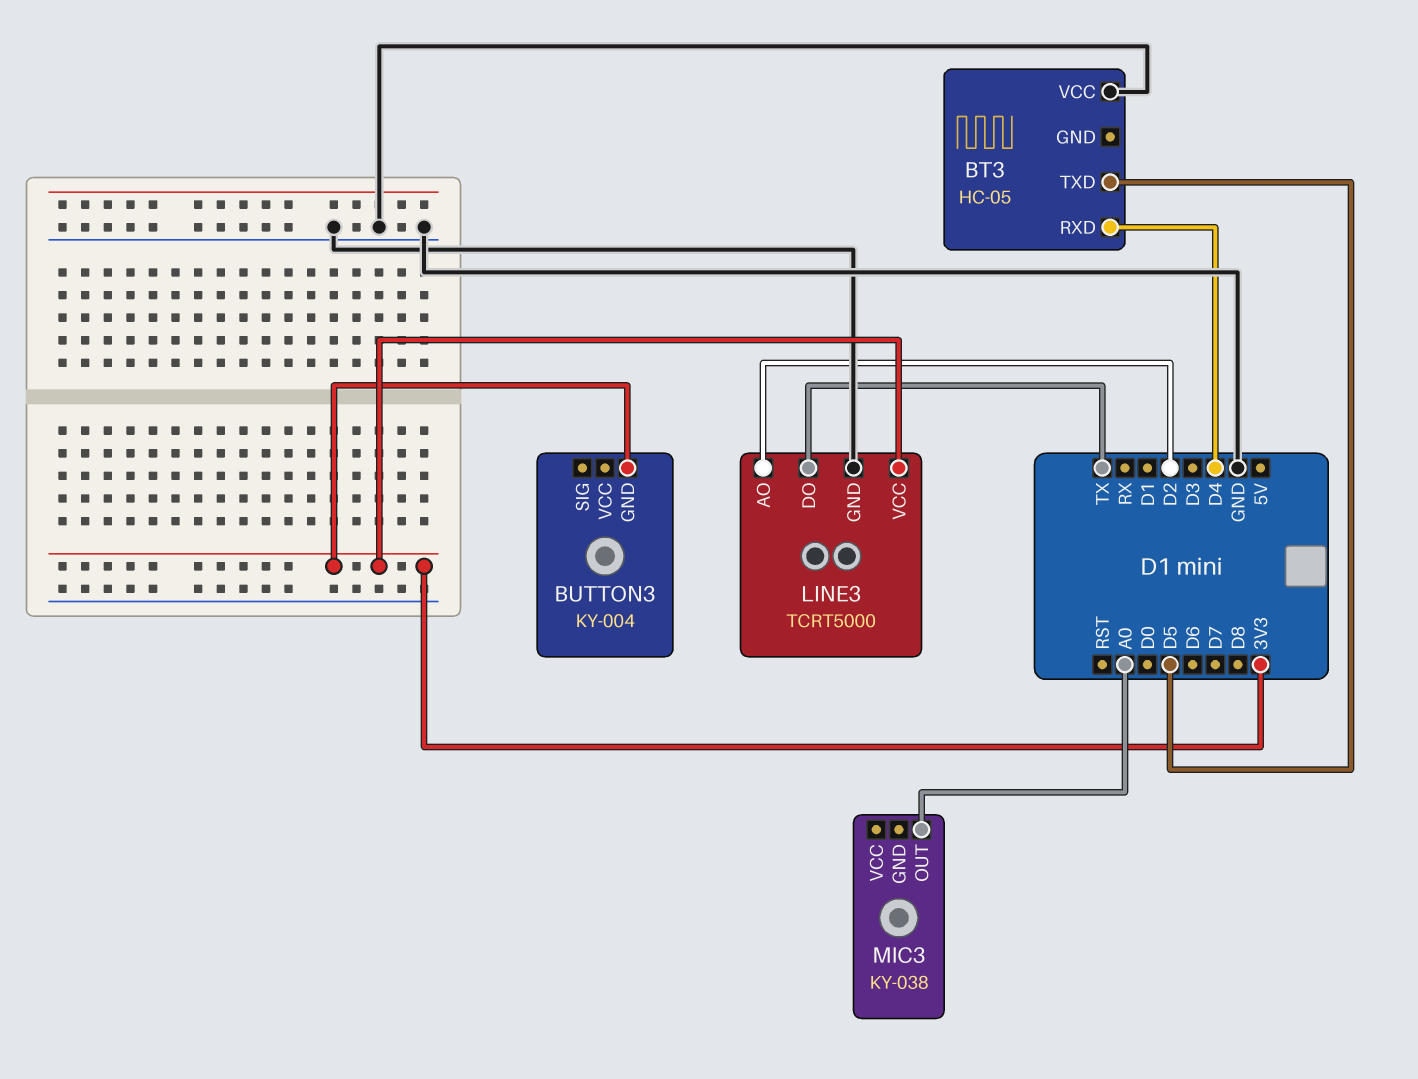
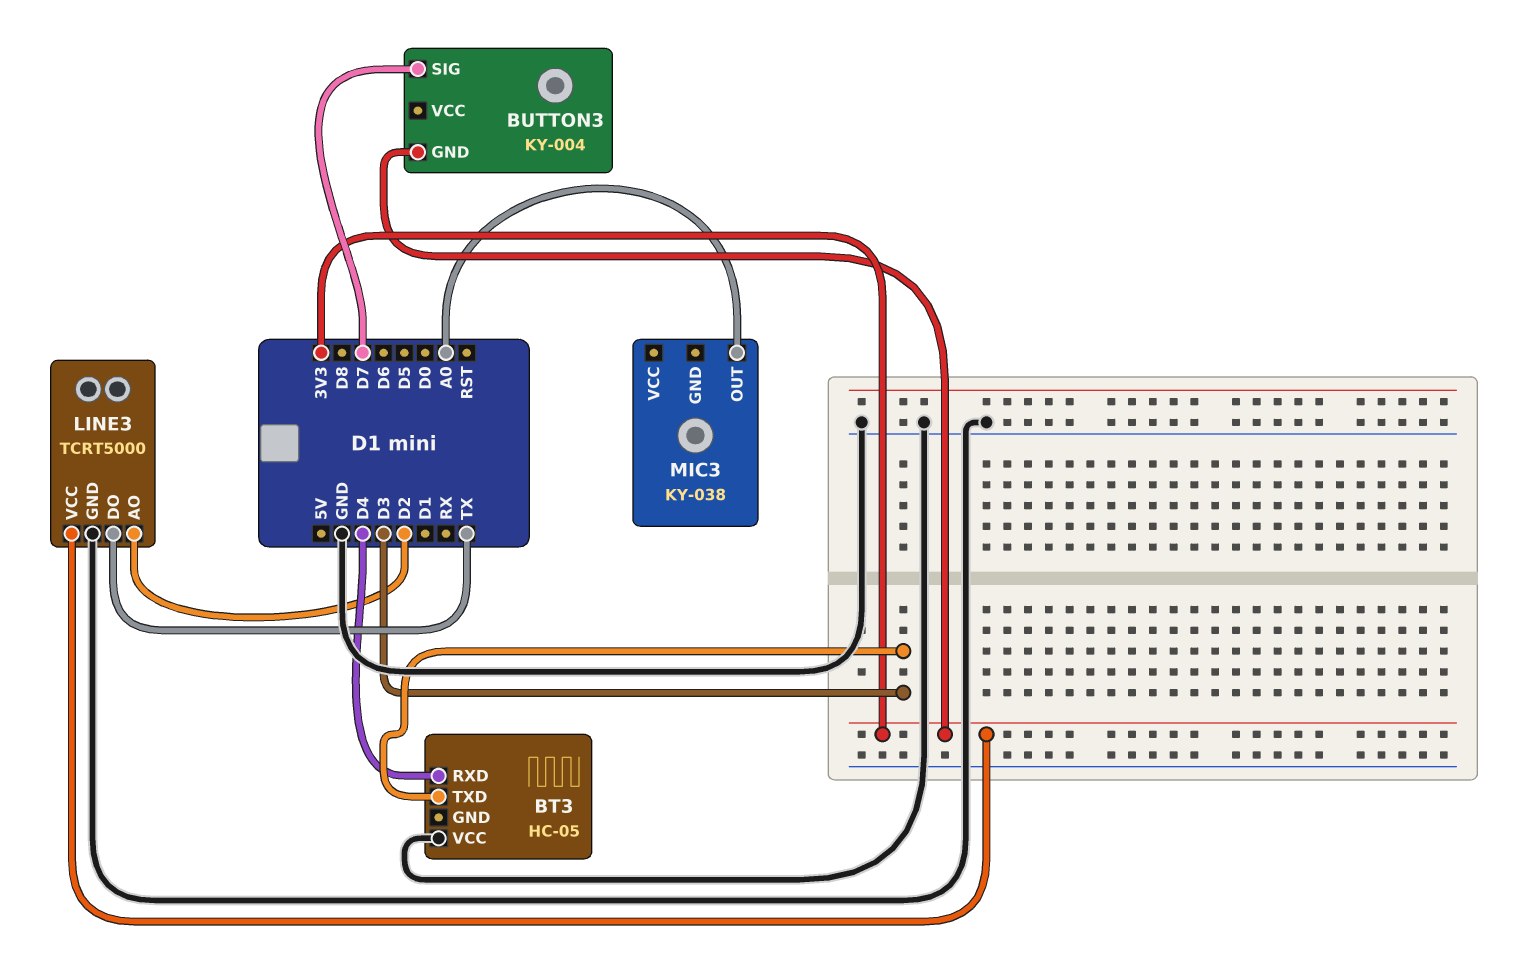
BT3 pin TXD: D5 -> D3
BUTTON3 pin SIG: none -> D7

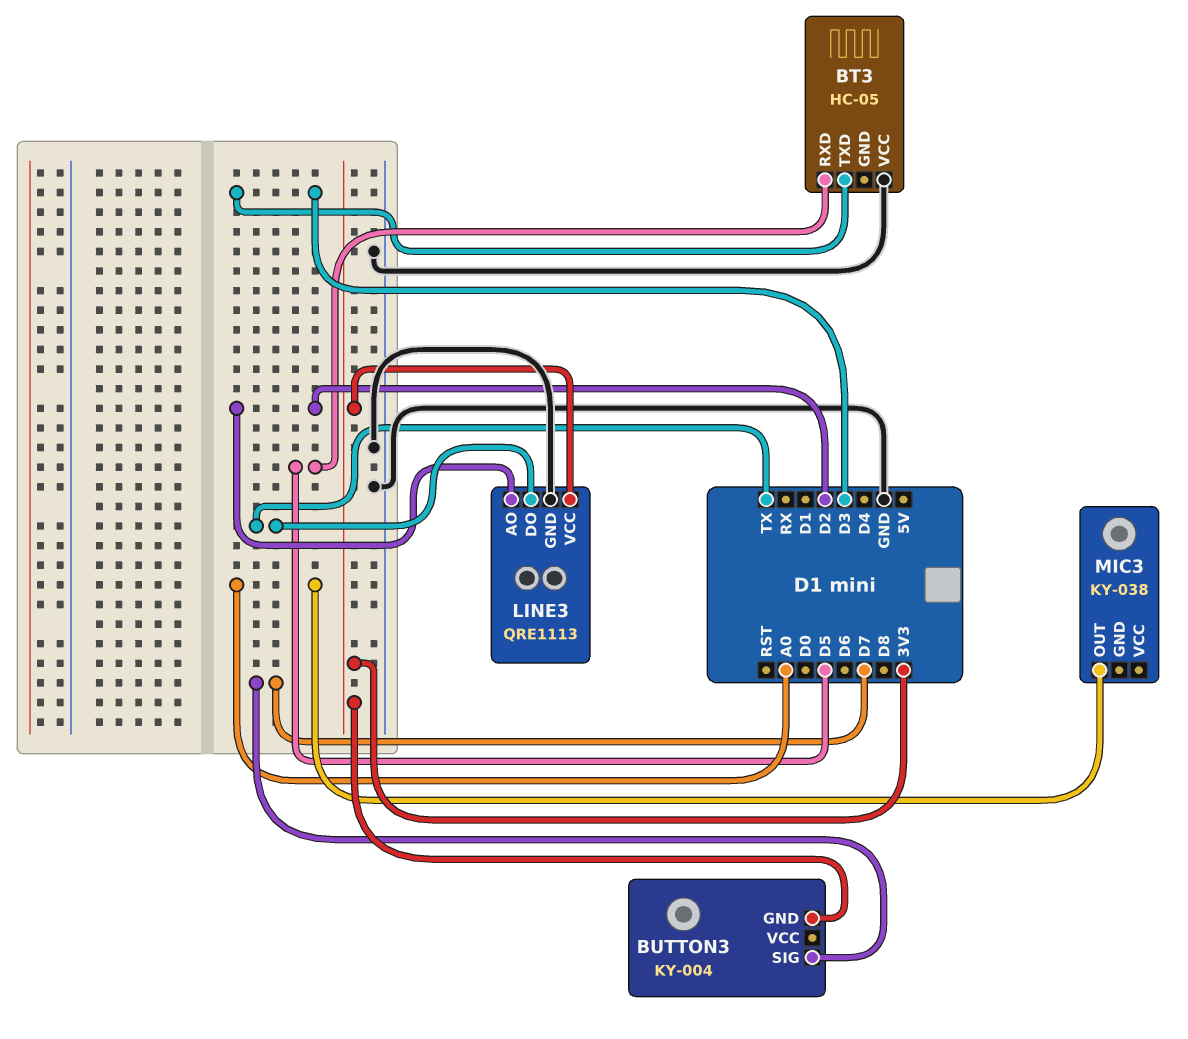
BT3 pin RXD: D4 -> D5
LINE3: TCRT5000 -> QRE1113

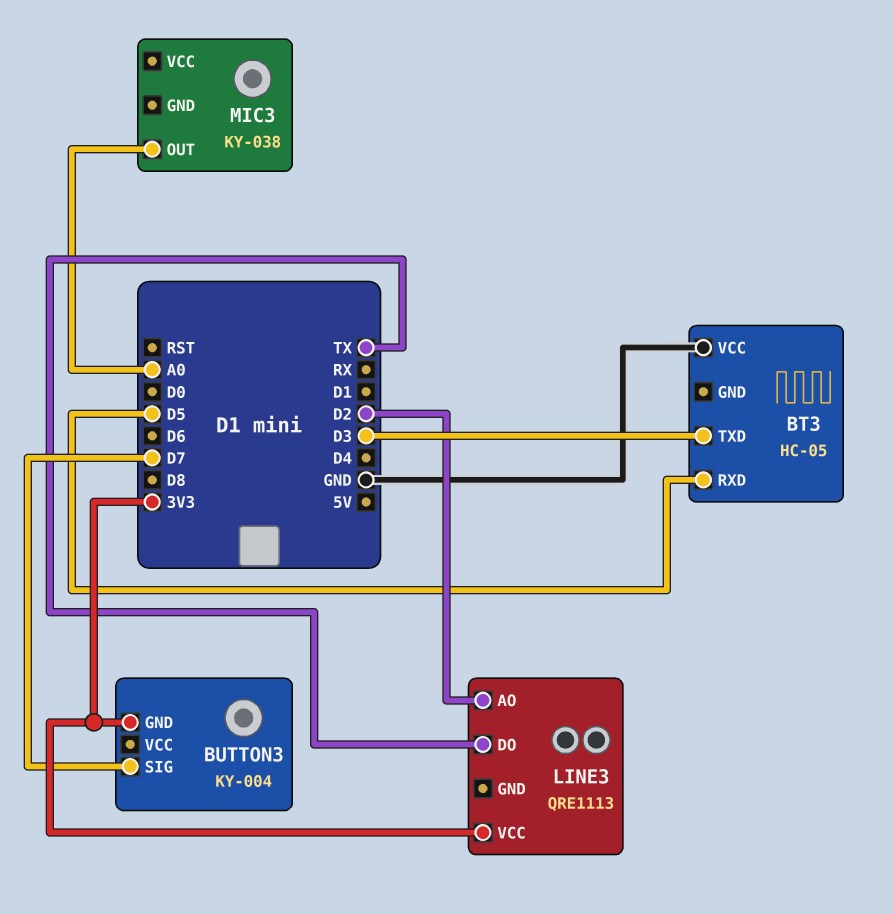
LINE3 pin GND: GND -> none

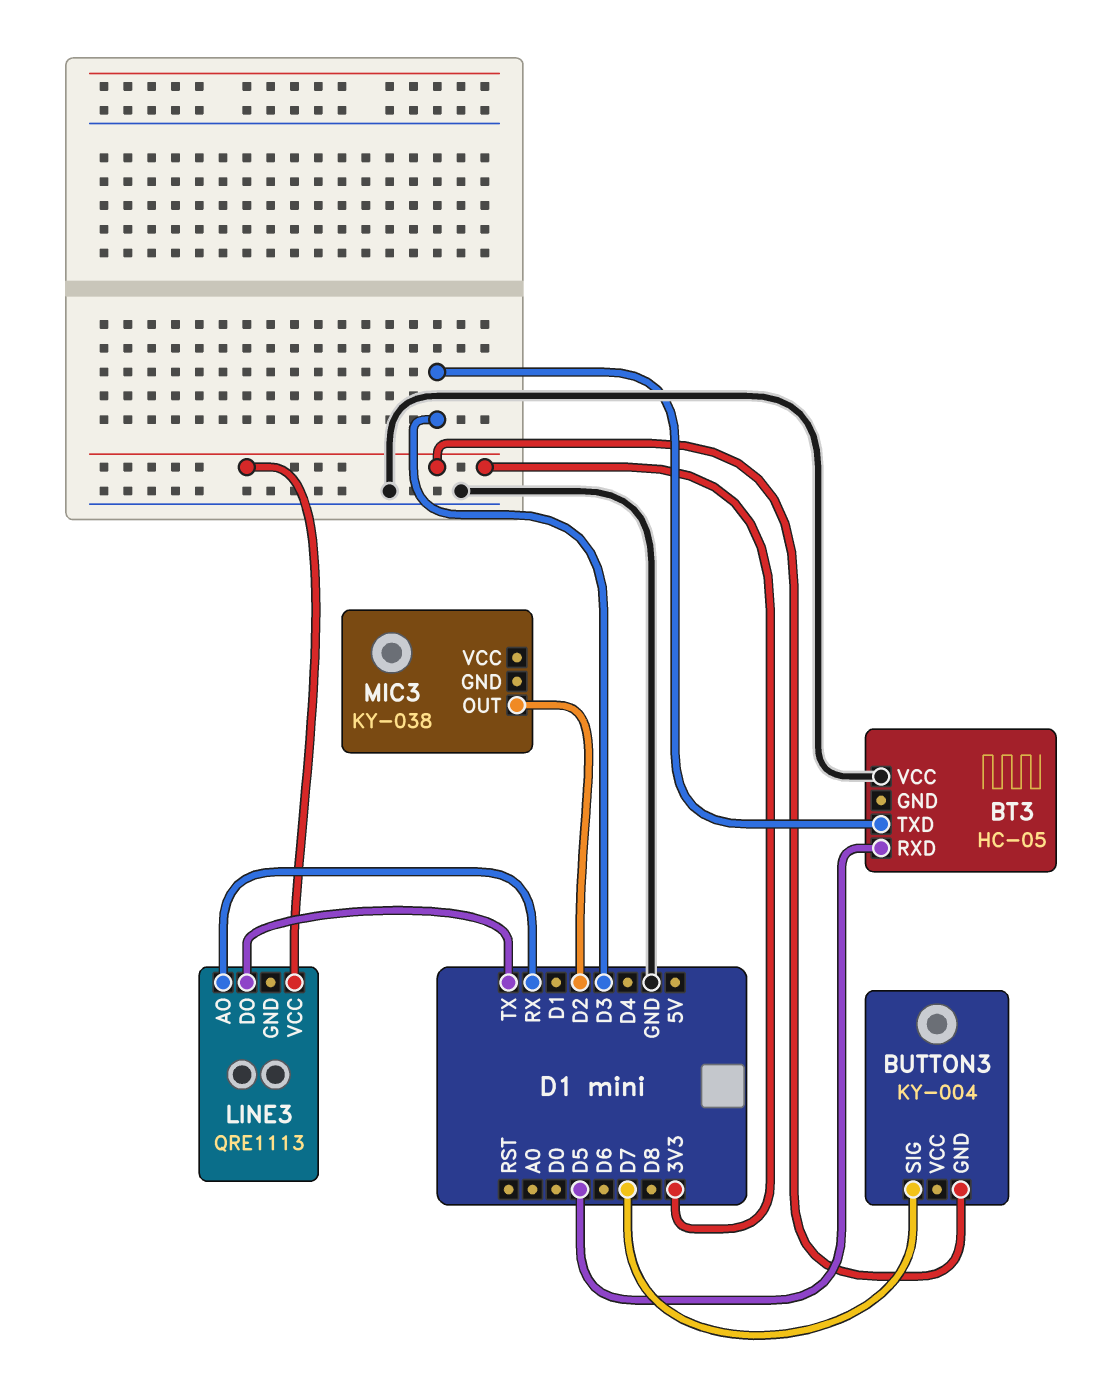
LINE3 pin AO: D2 -> RX
MIC3 pin OUT: A0 -> D2

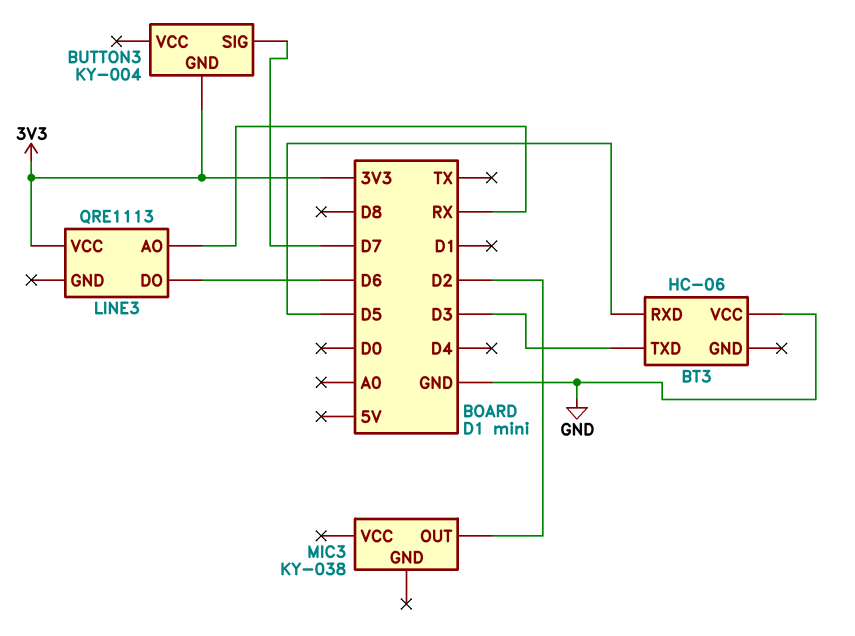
BT3: HC-05 -> HC-06
LINE3 pin DO: TX -> D6

